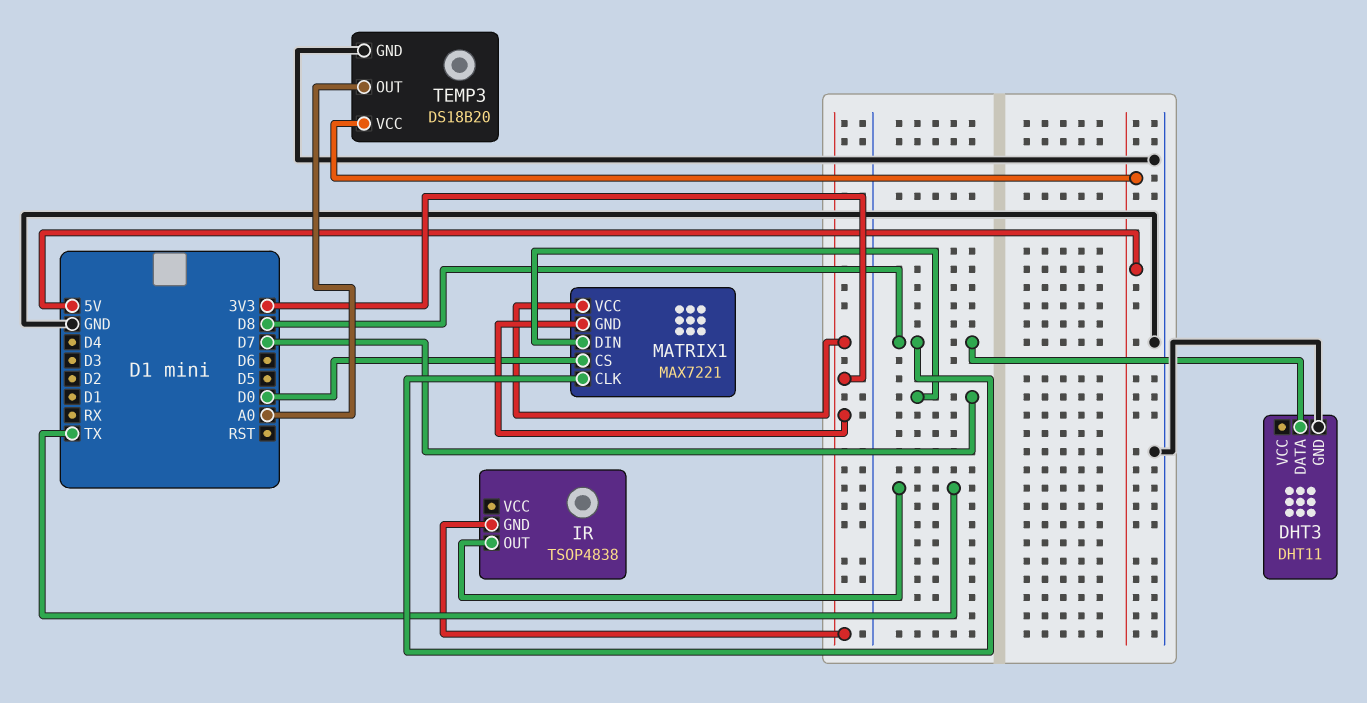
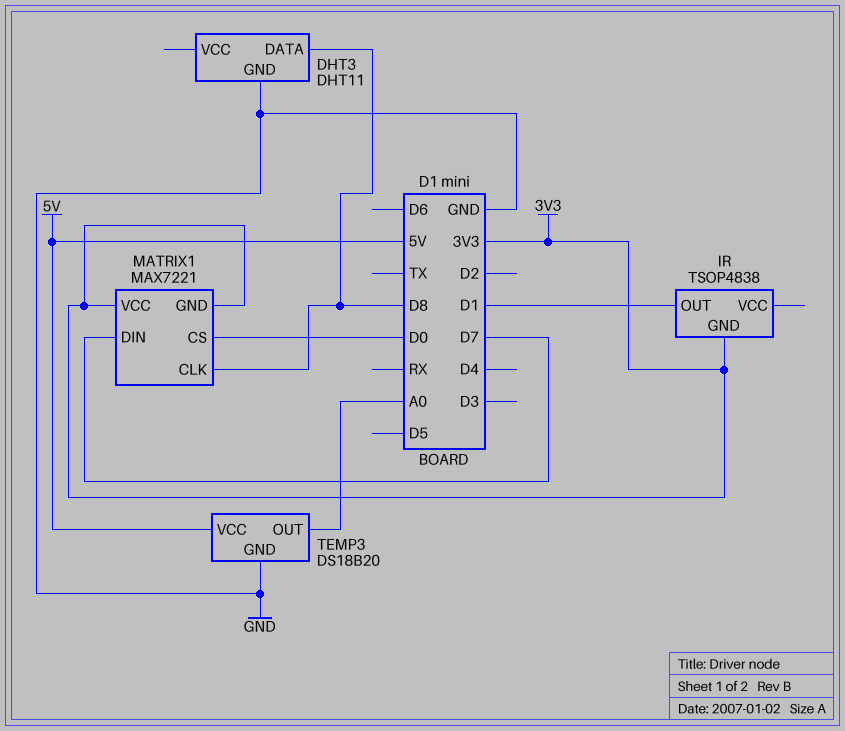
IR pin OUT: TX -> D1

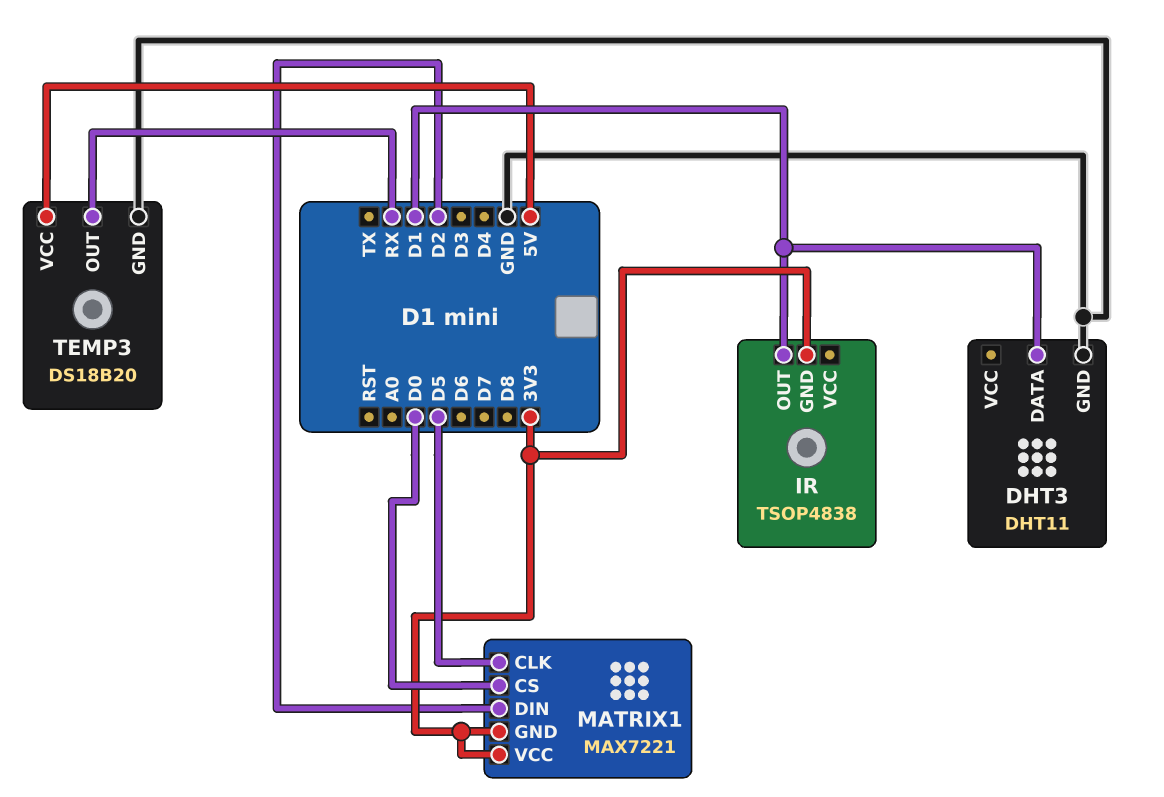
DHT3 pin DATA: D8 -> D1
MATRIX1 pin CLK: D8 -> D5
MATRIX1 pin DIN: D7 -> D2
TEMP3 pin OUT: A0 -> RX

